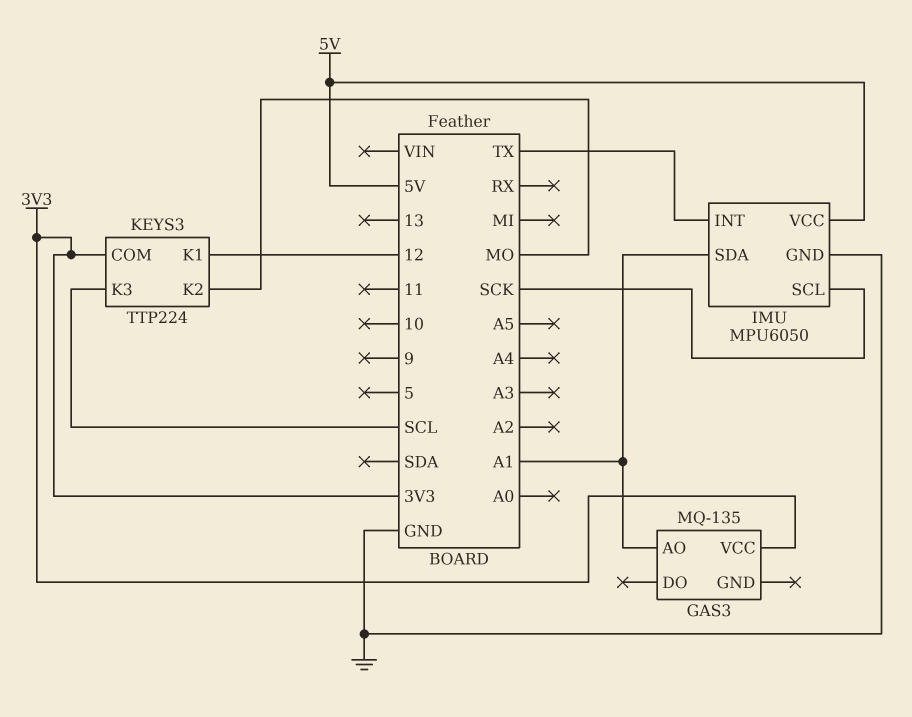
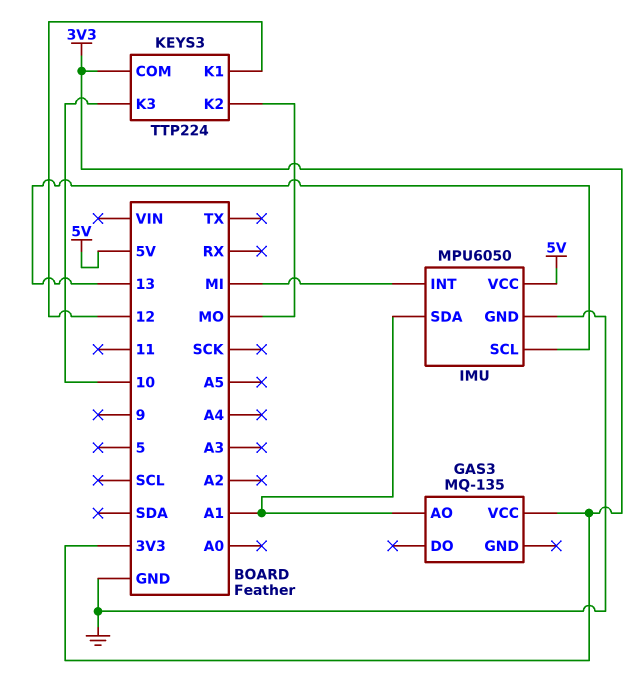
IMU pin INT: TX -> MI
IMU pin SCL: SCK -> 13
KEYS3 pin K3: SCL -> 10

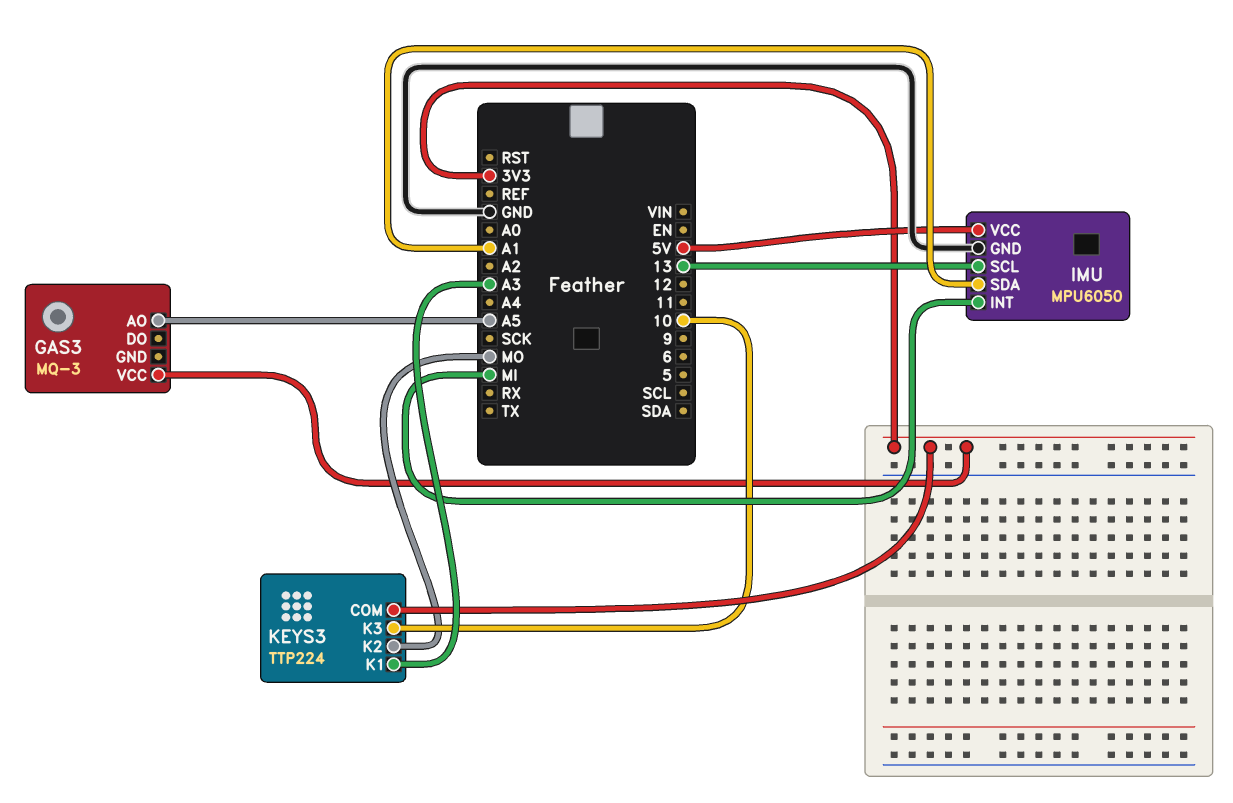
GAS3: MQ-135 -> MQ-3
GAS3 pin AO: A1 -> A5
KEYS3 pin K1: 12 -> A3

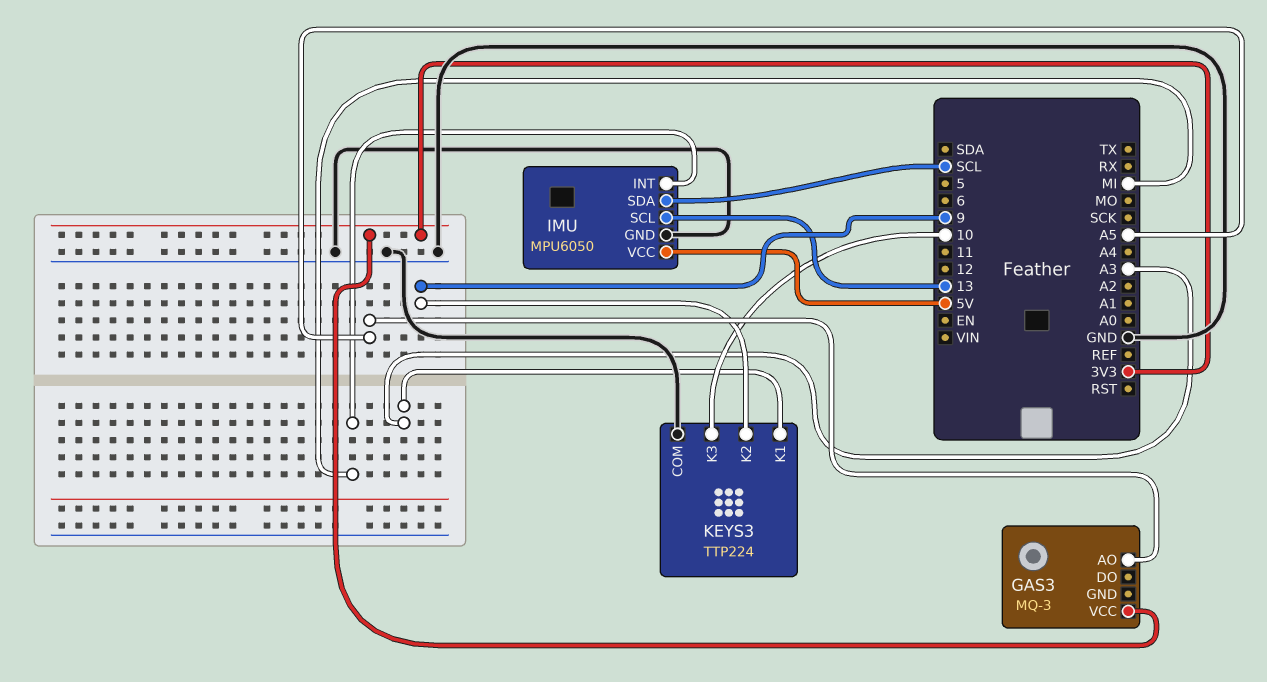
IMU pin SDA: A1 -> SCL
KEYS3 pin COM: 3V3 -> GND
KEYS3 pin K2: MO -> 9

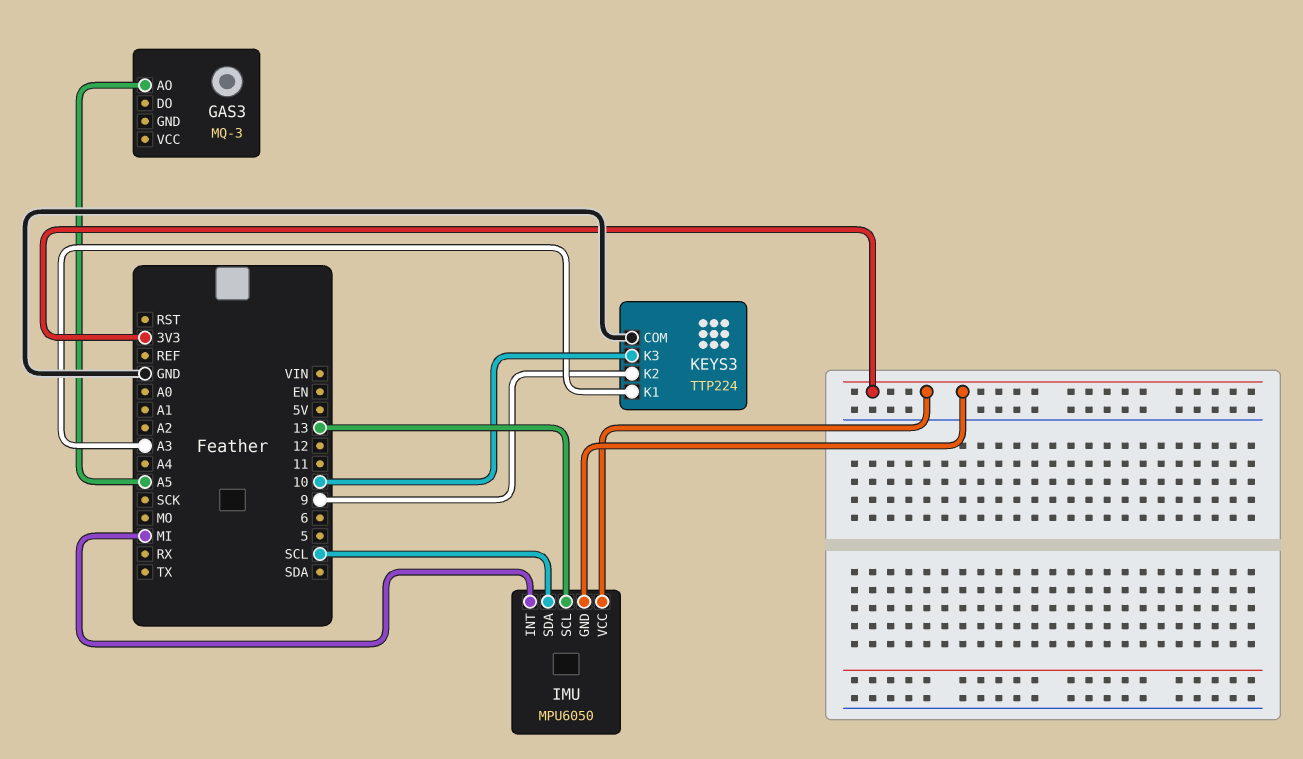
GAS3 pin VCC: 3V3 -> none
IMU pin GND: GND -> 3V3
IMU pin VCC: 5V -> 3V3

